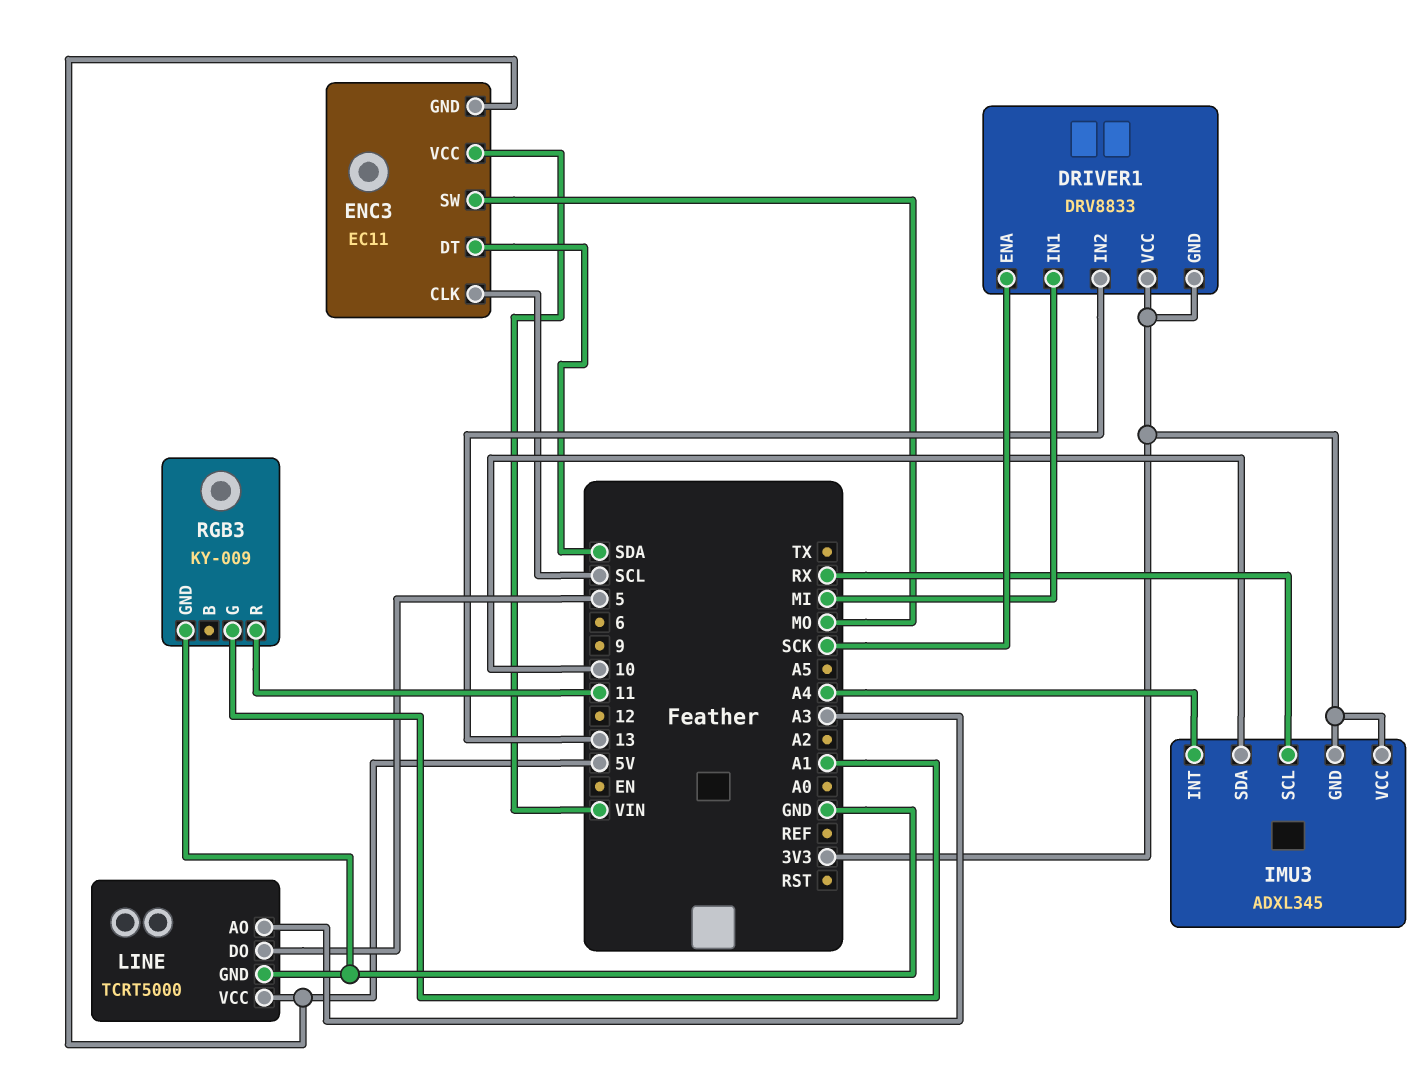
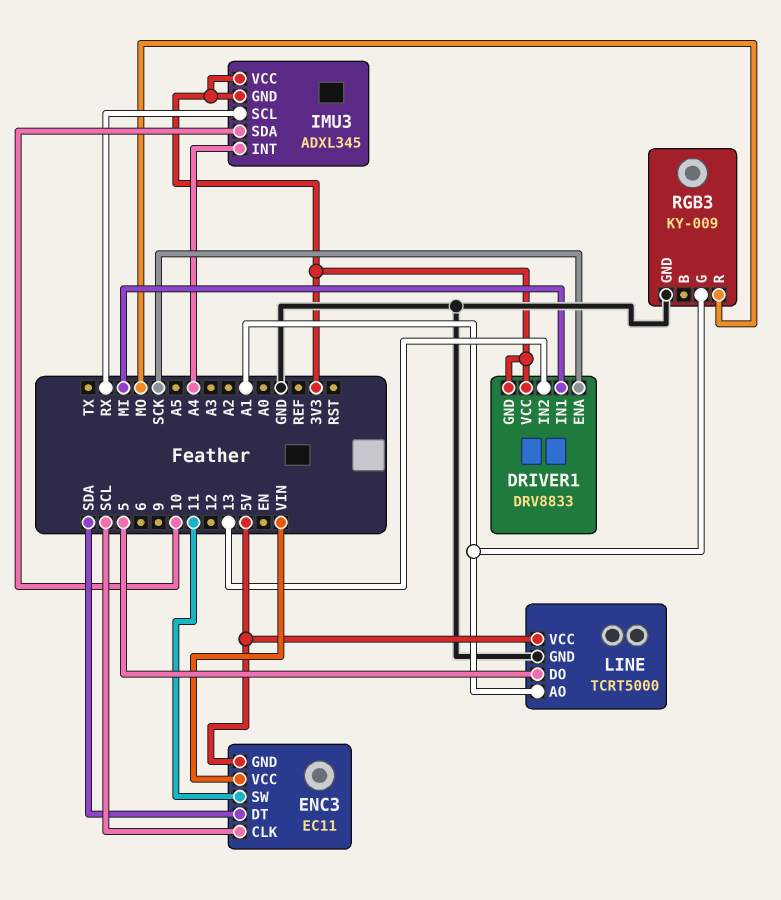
ENC3 pin SW: MO -> 11
LINE pin AO: A3 -> A1
RGB3 pin R: 11 -> MO

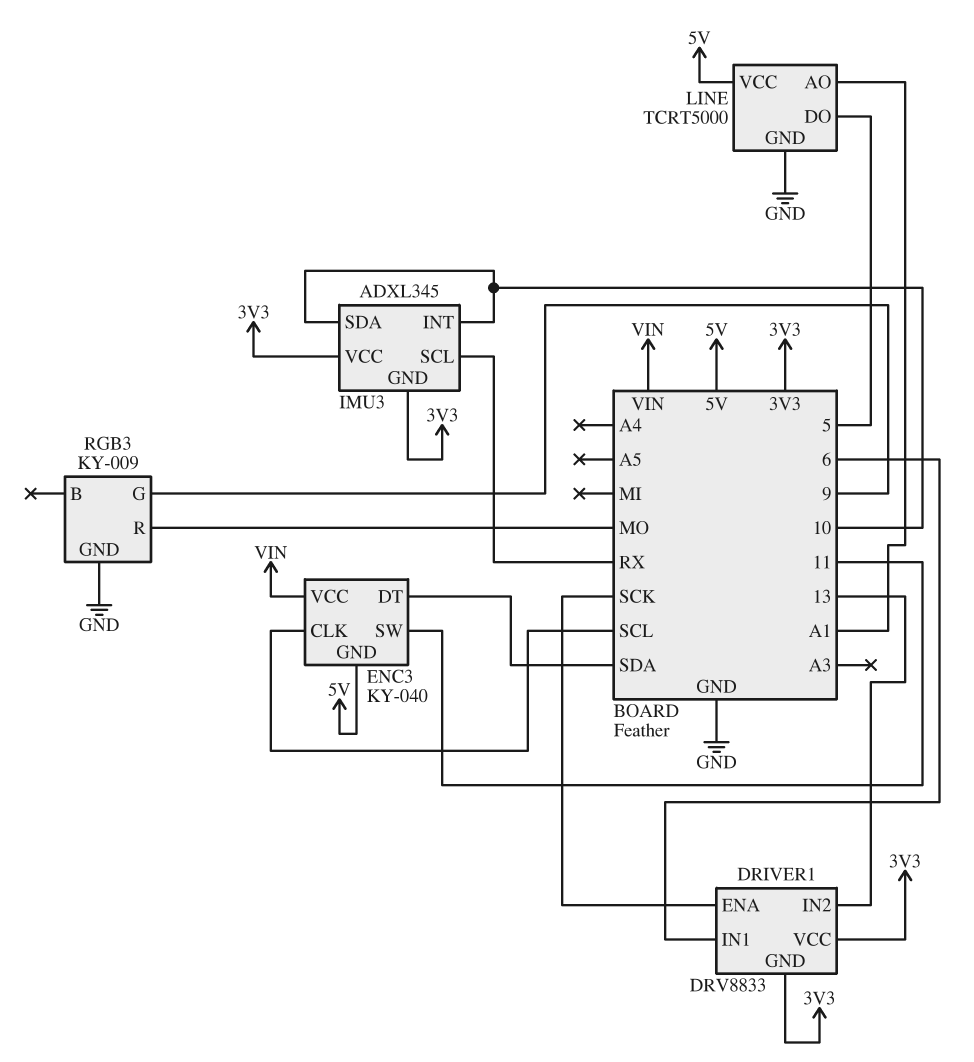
DRIVER1 pin IN1: MI -> 6
ENC3: EC11 -> KY-040
IMU3 pin INT: A4 -> 10
RGB3 pin G: A1 -> 9

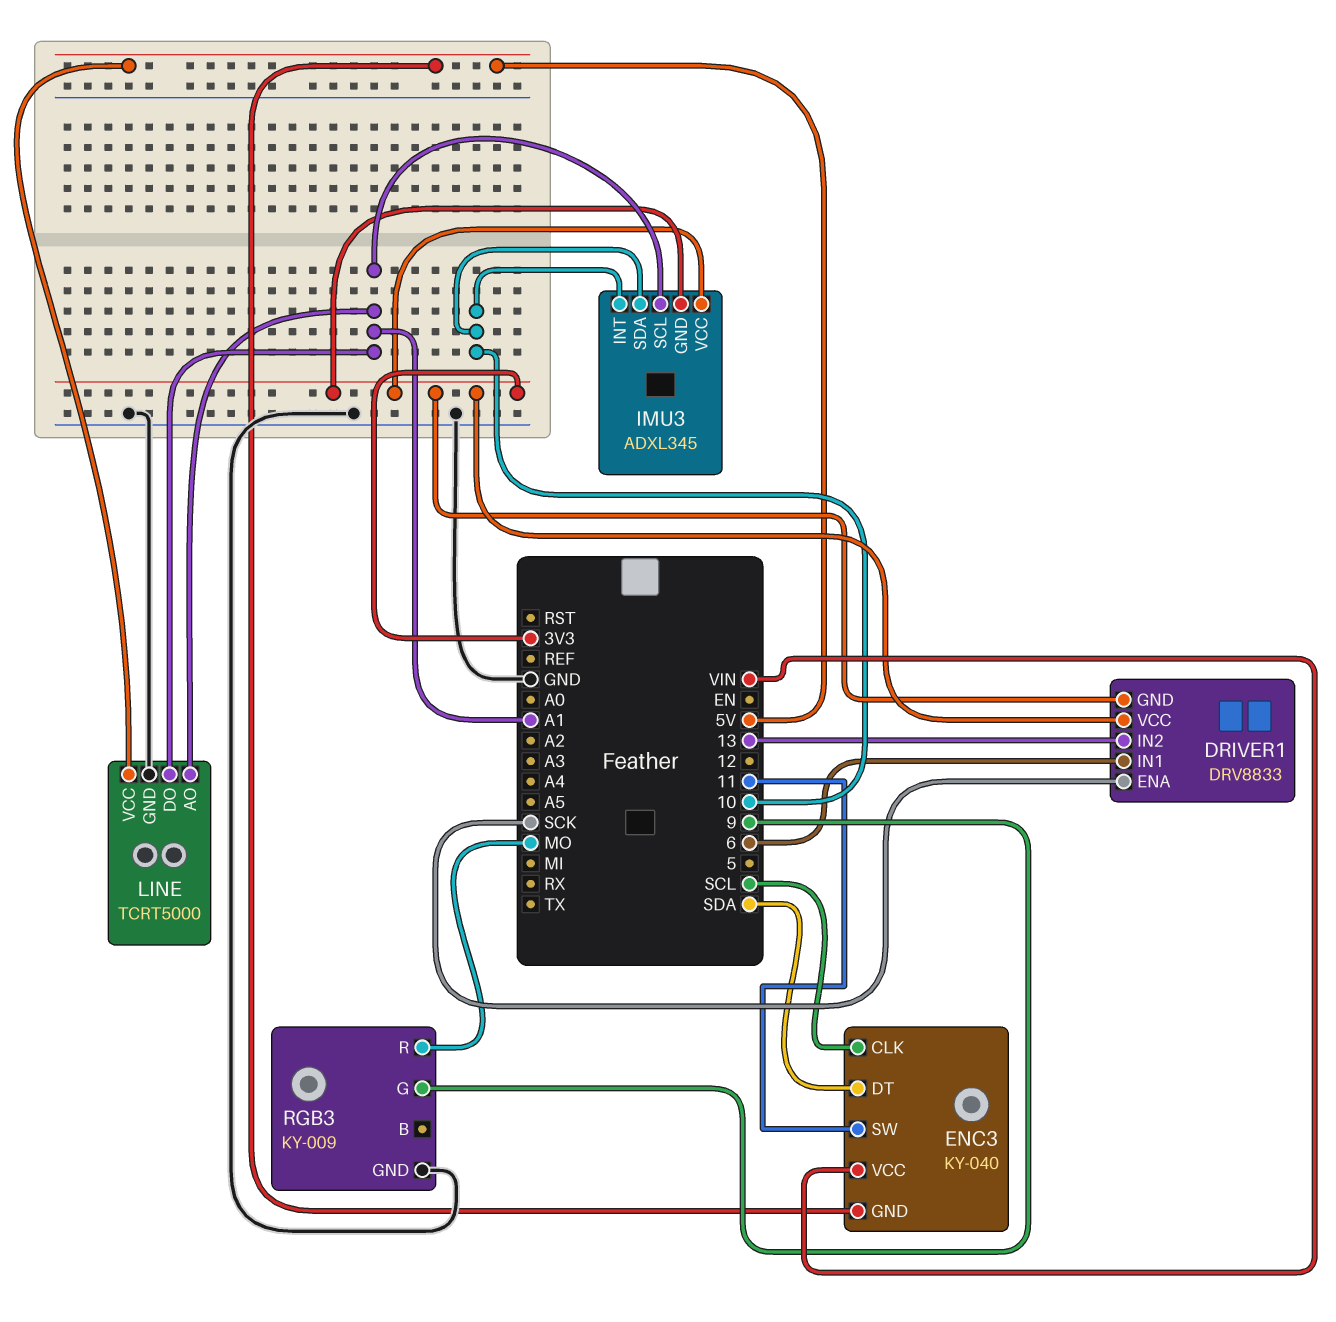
IMU3 pin SCL: RX -> A1
LINE pin DO: 5 -> A1

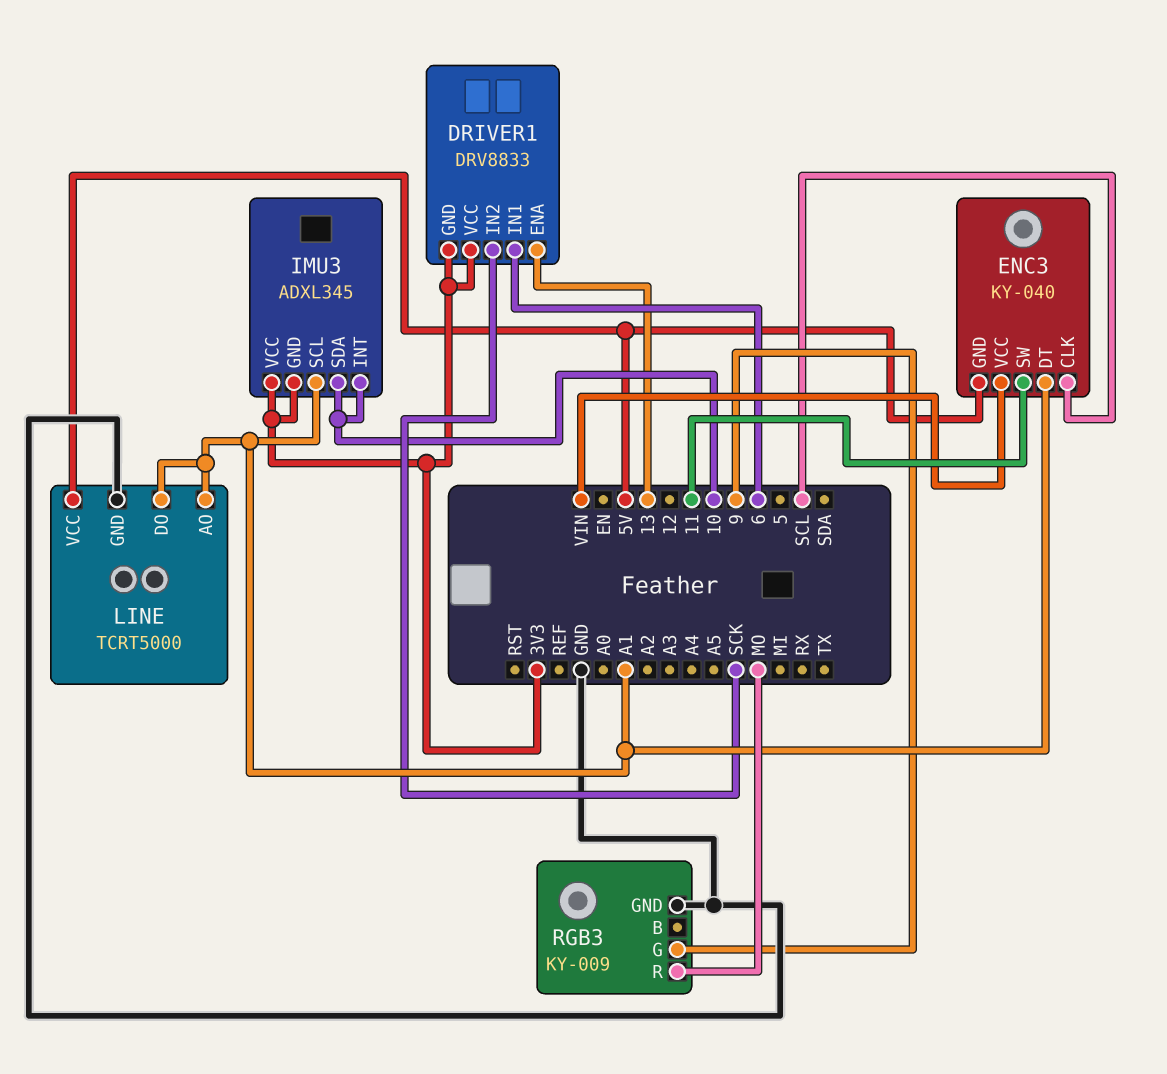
DRIVER1 pin ENA: SCK -> 13
DRIVER1 pin IN2: 13 -> SCK
ENC3 pin DT: SDA -> A1

